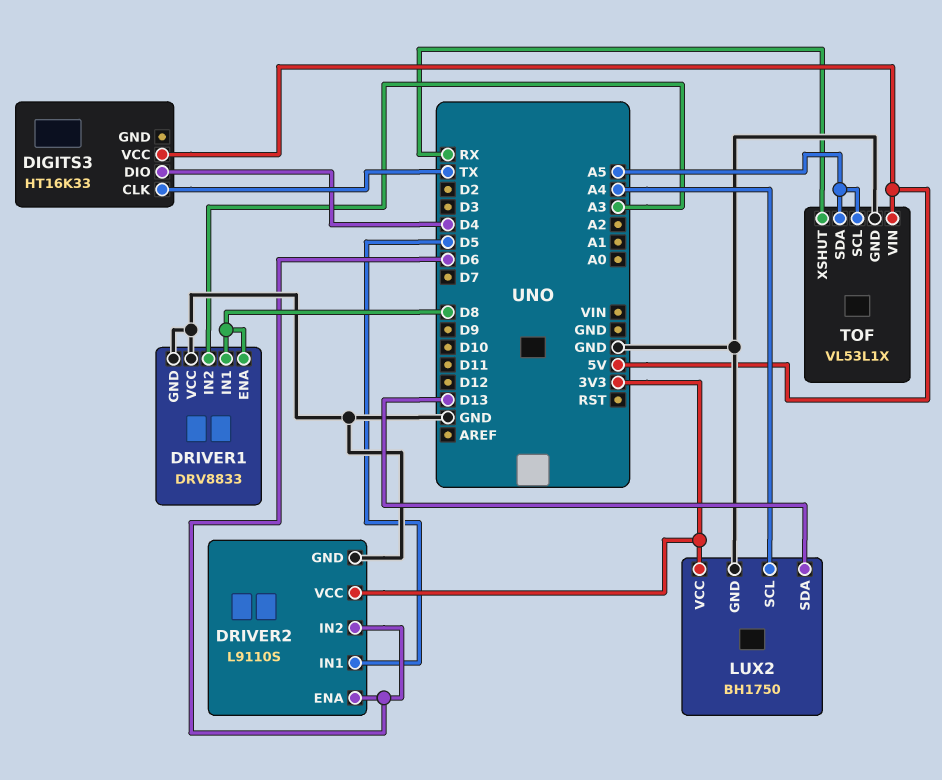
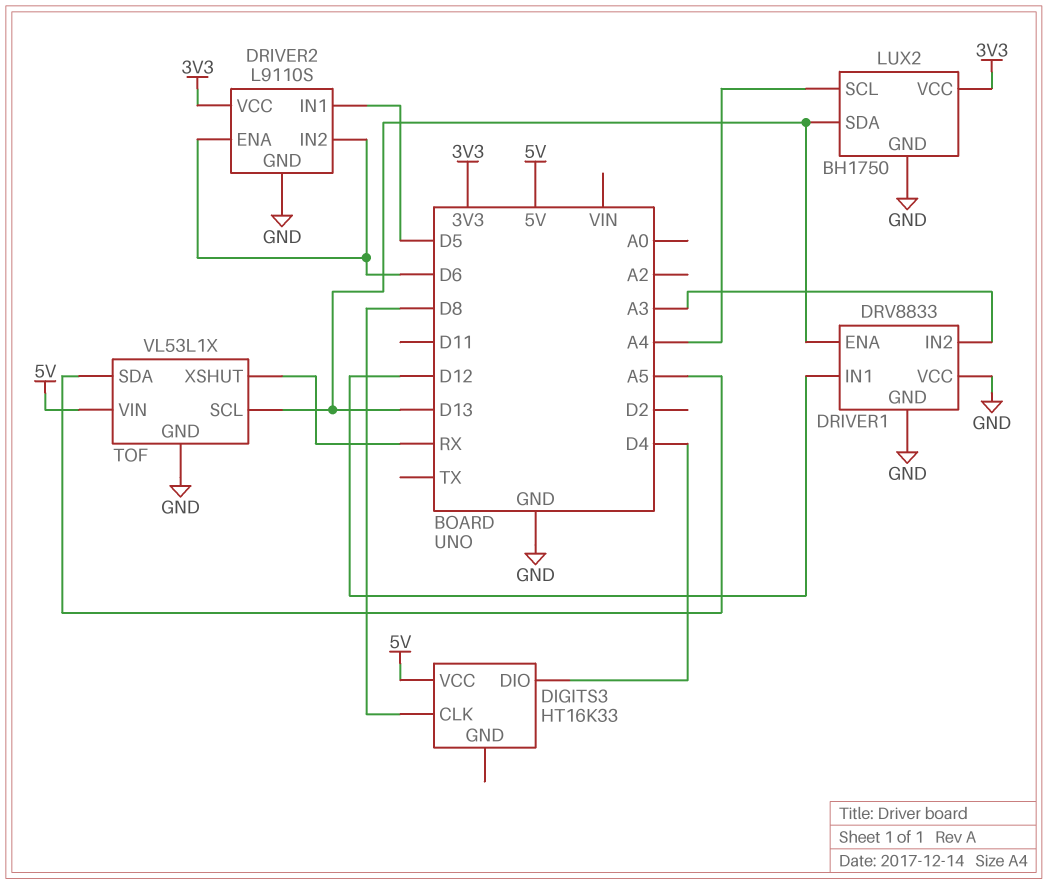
DIGITS3 pin CLK: TX -> D8
DRIVER1 pin ENA: D8 -> D13
DRIVER1 pin IN1: D8 -> D12
TOF pin SCL: A5 -> D13

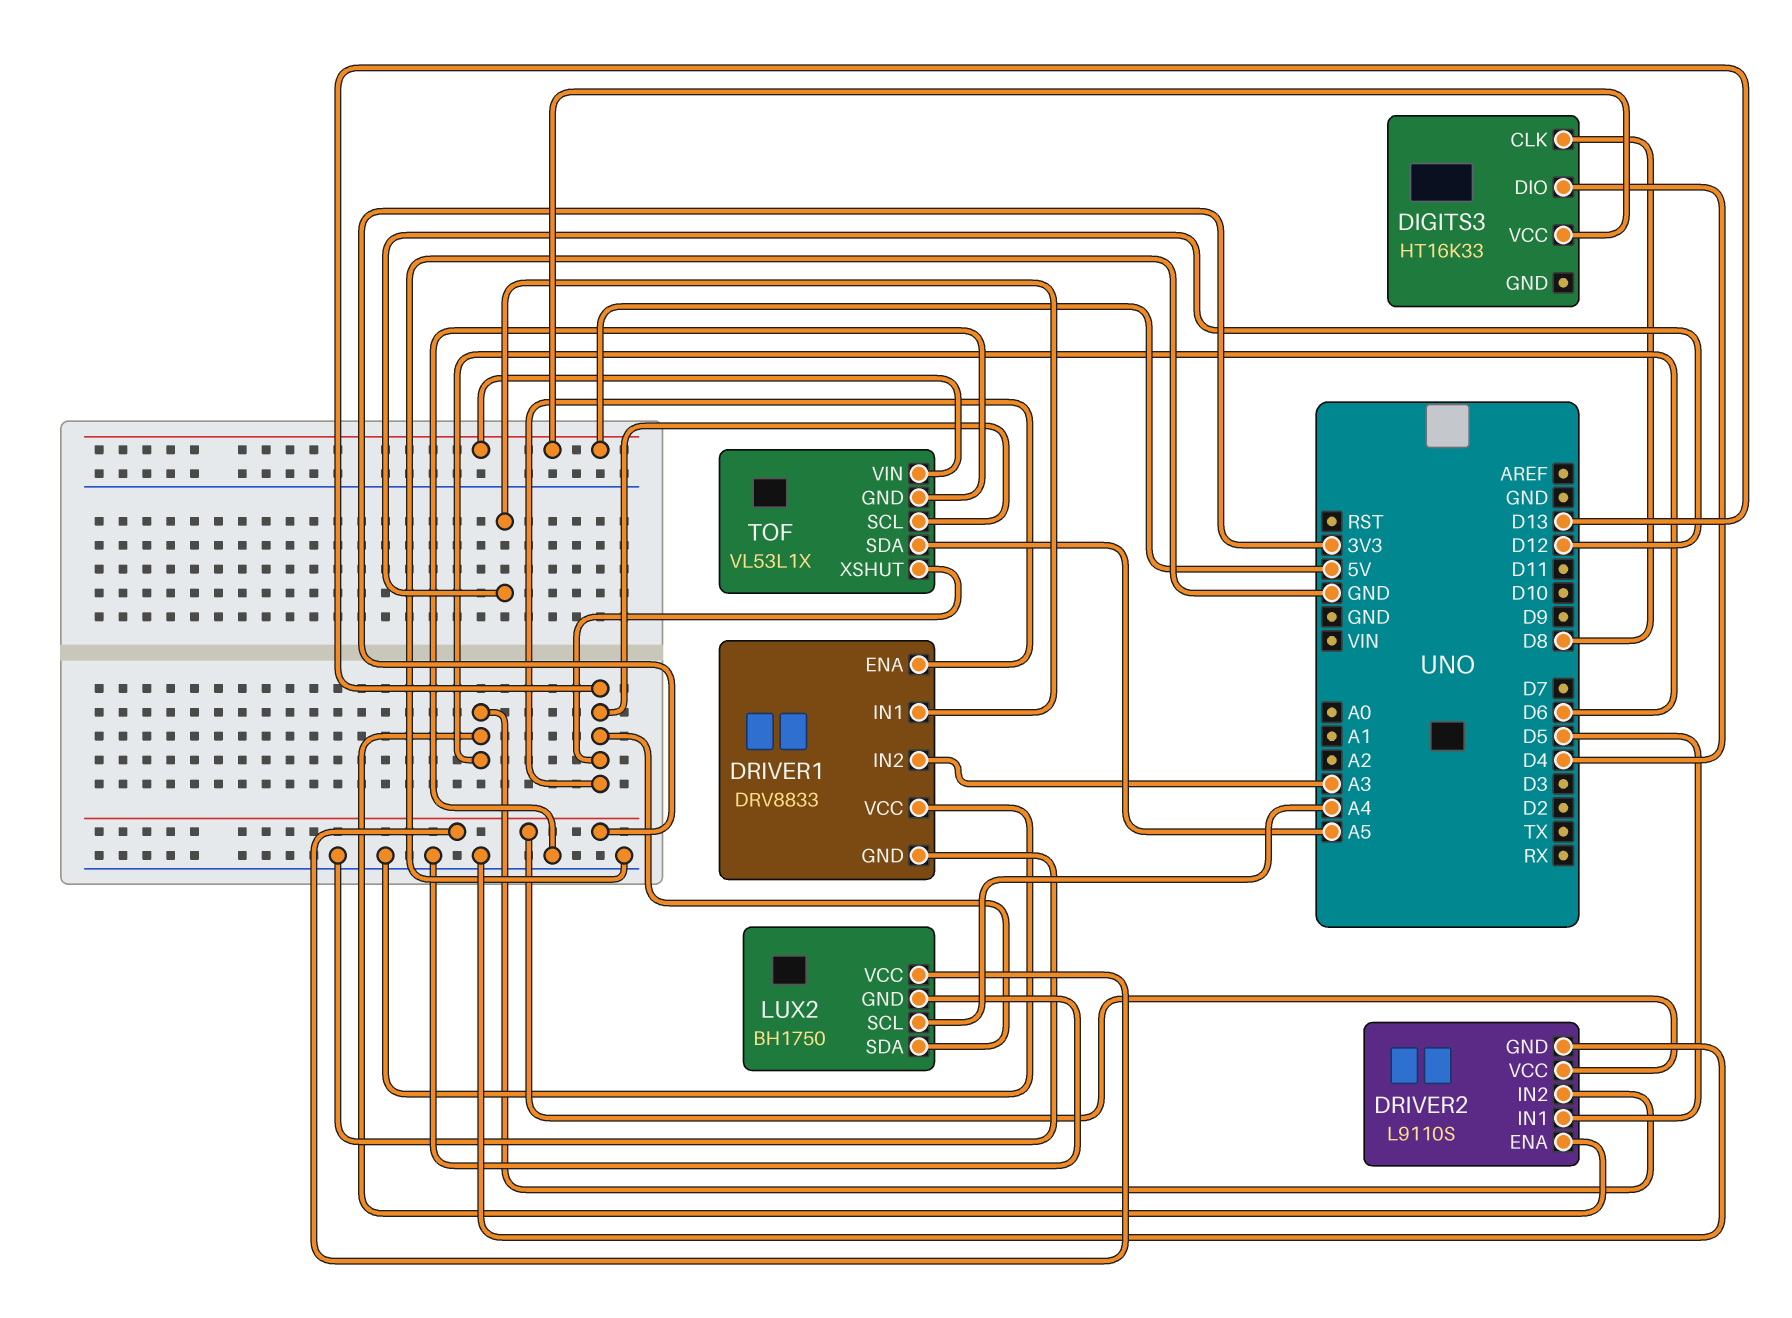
TOF pin XSHUT: RX -> D13

